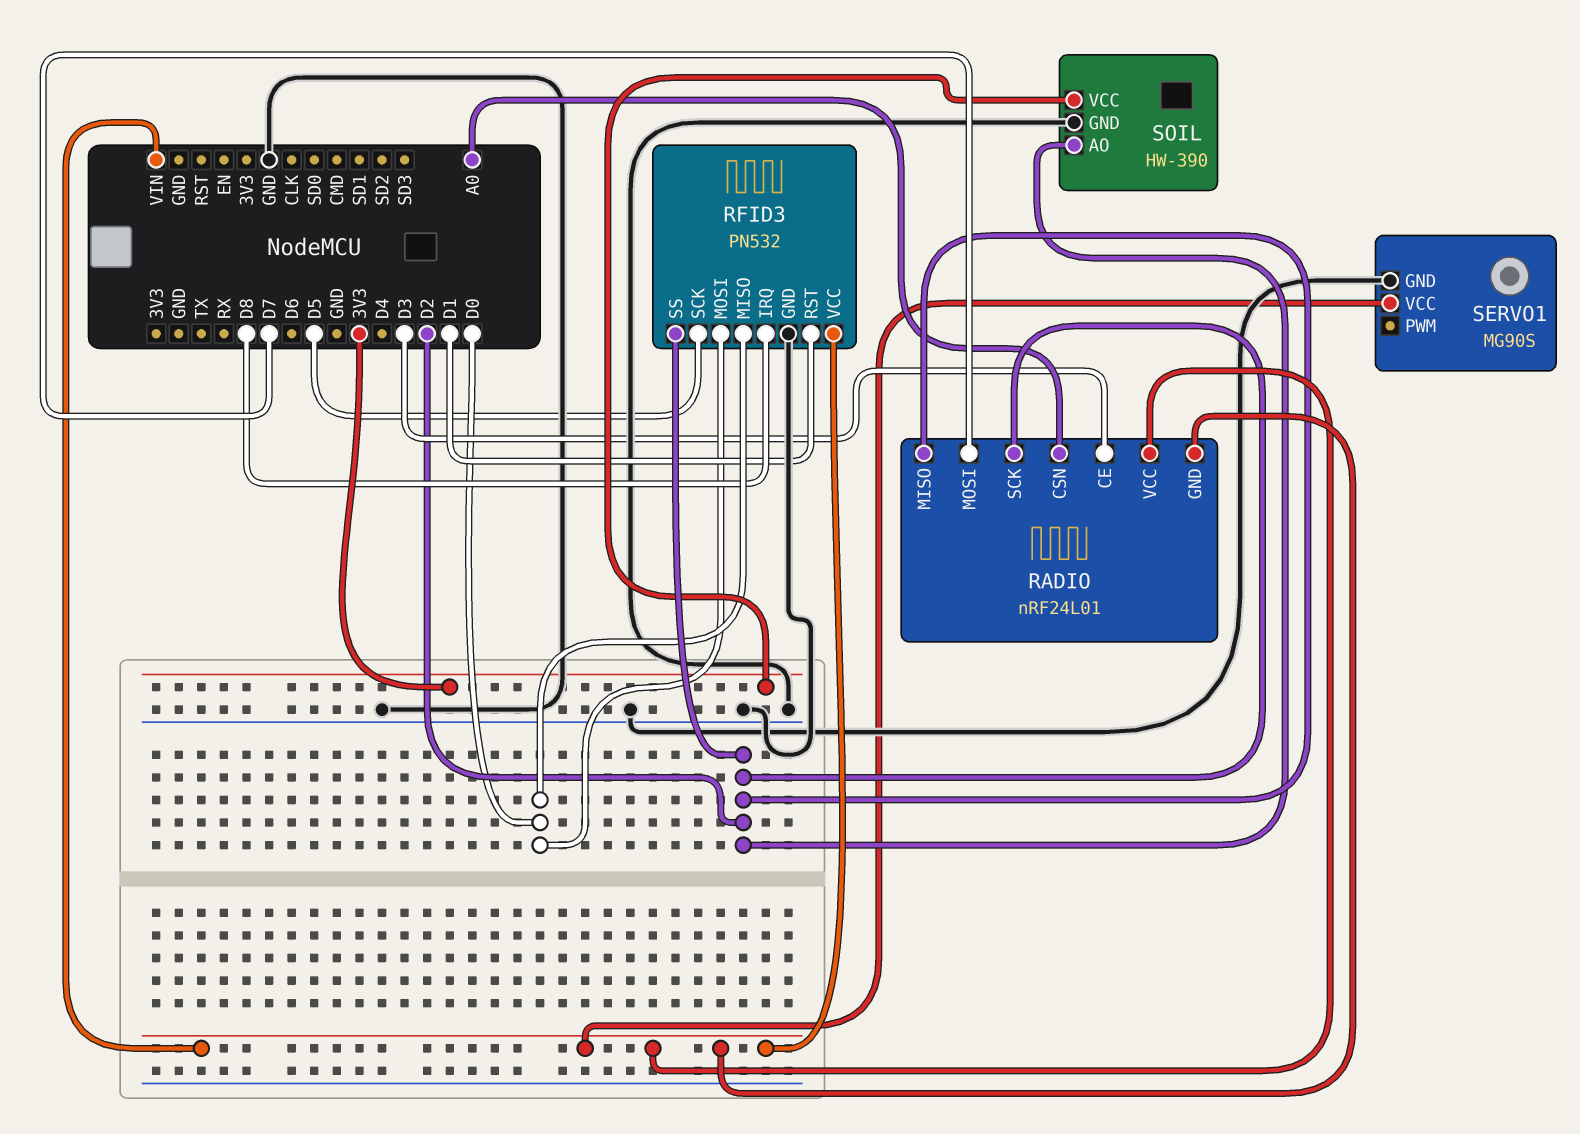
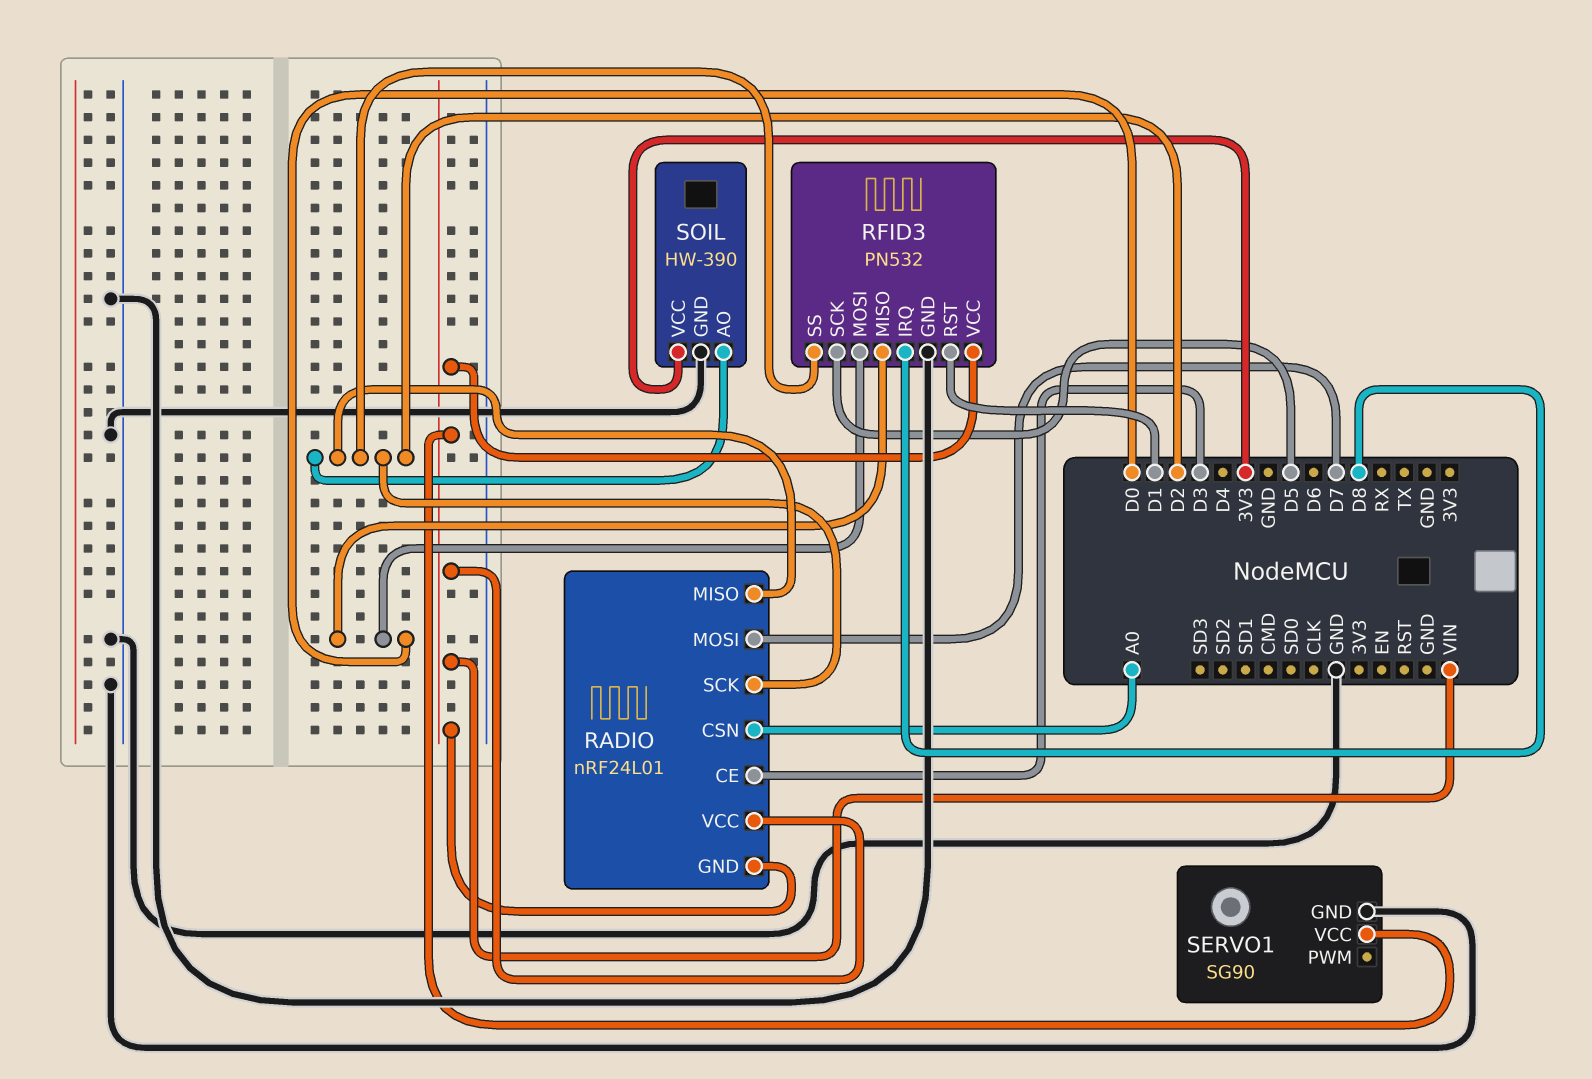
SERVO1: MG90S -> SG90

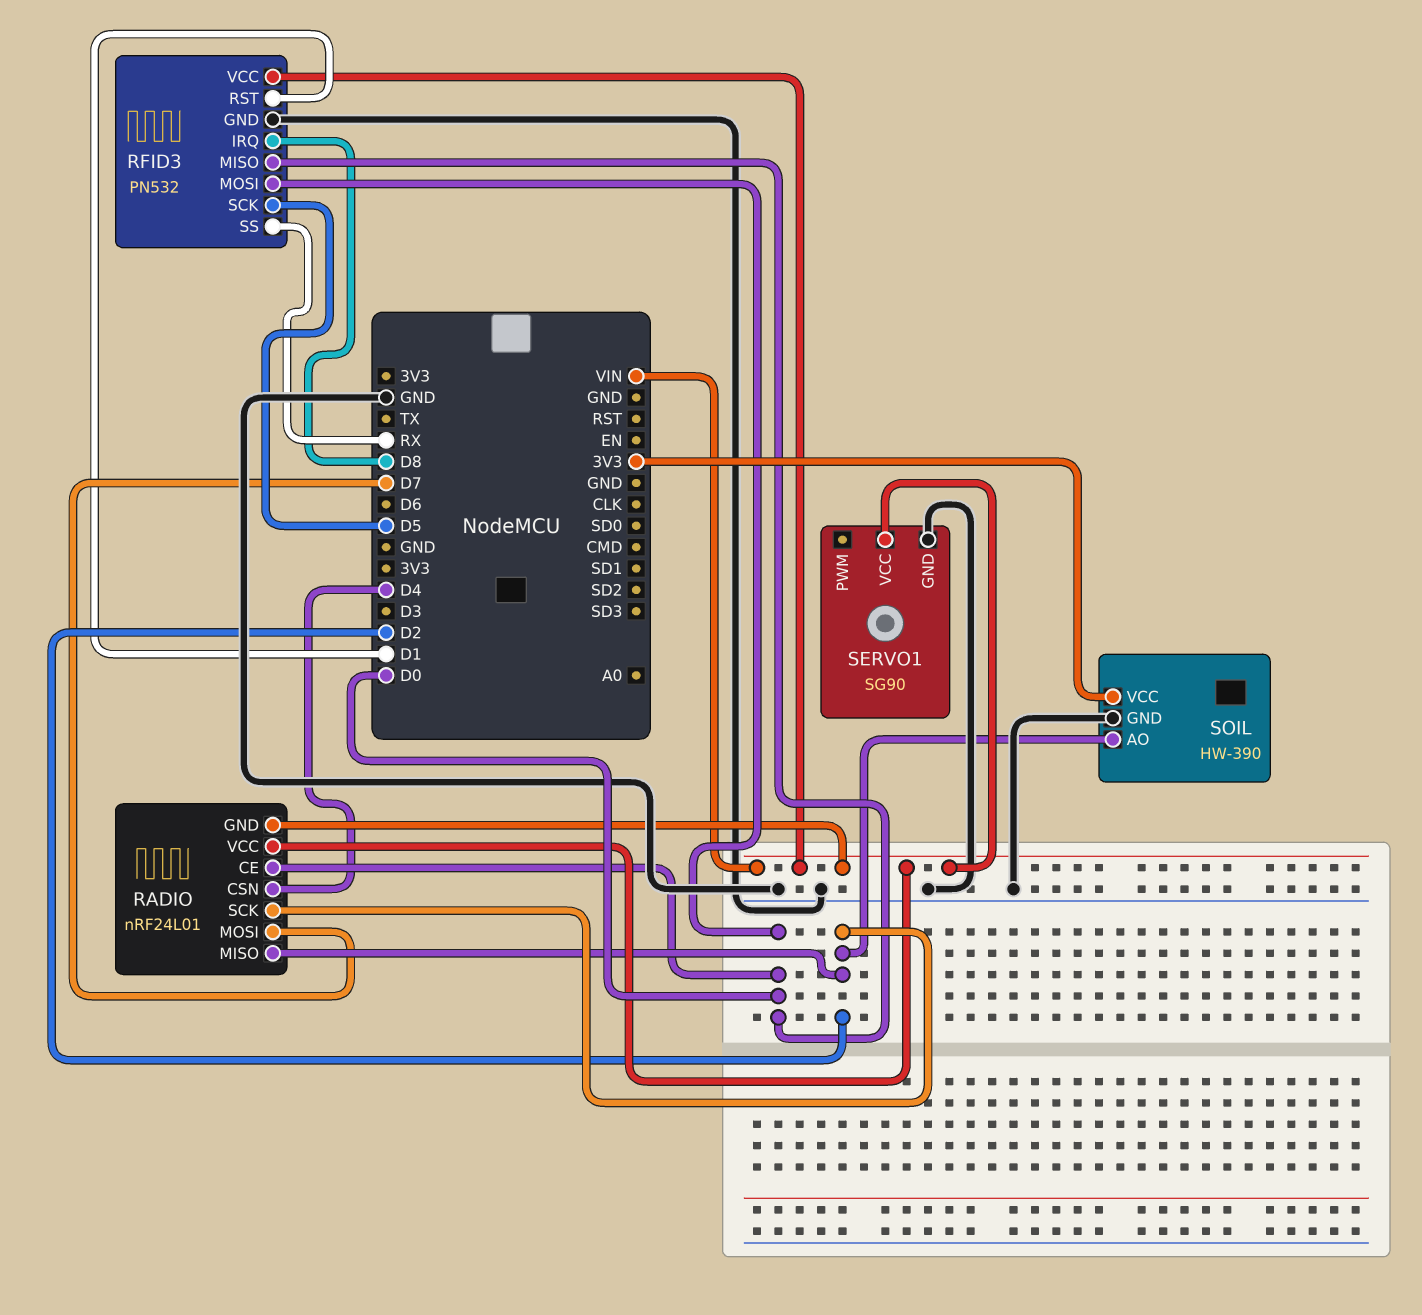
RADIO pin CE: D3 -> D0
RADIO pin CSN: A0 -> D4
RFID3 pin SS: D2 -> RX

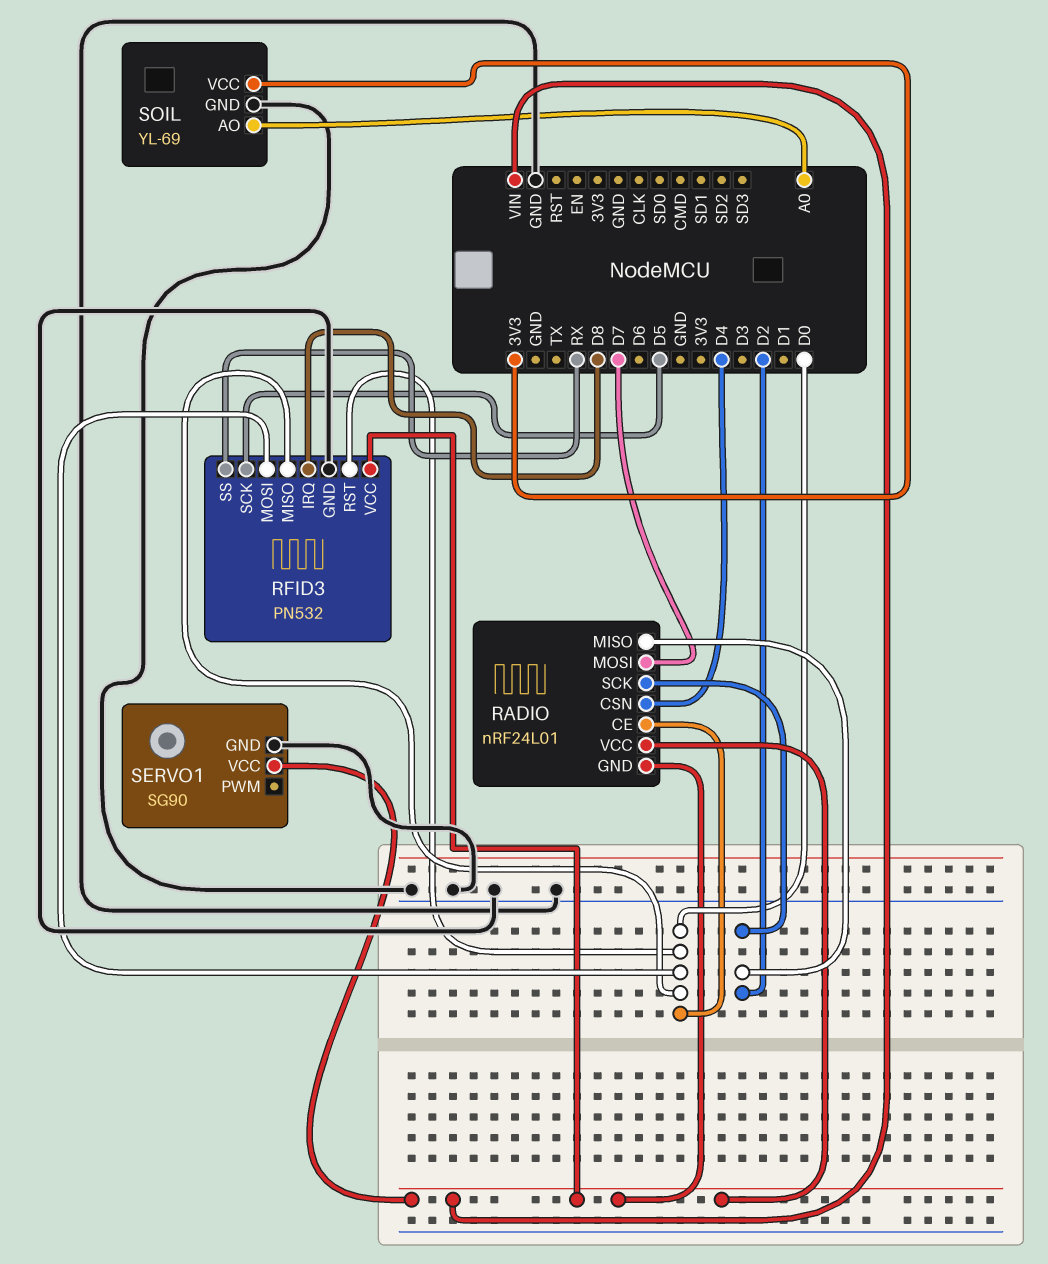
RFID3 pin RST: D1 -> D0
SOIL: HW-390 -> YL-69
SOIL pin AO: D2 -> A0

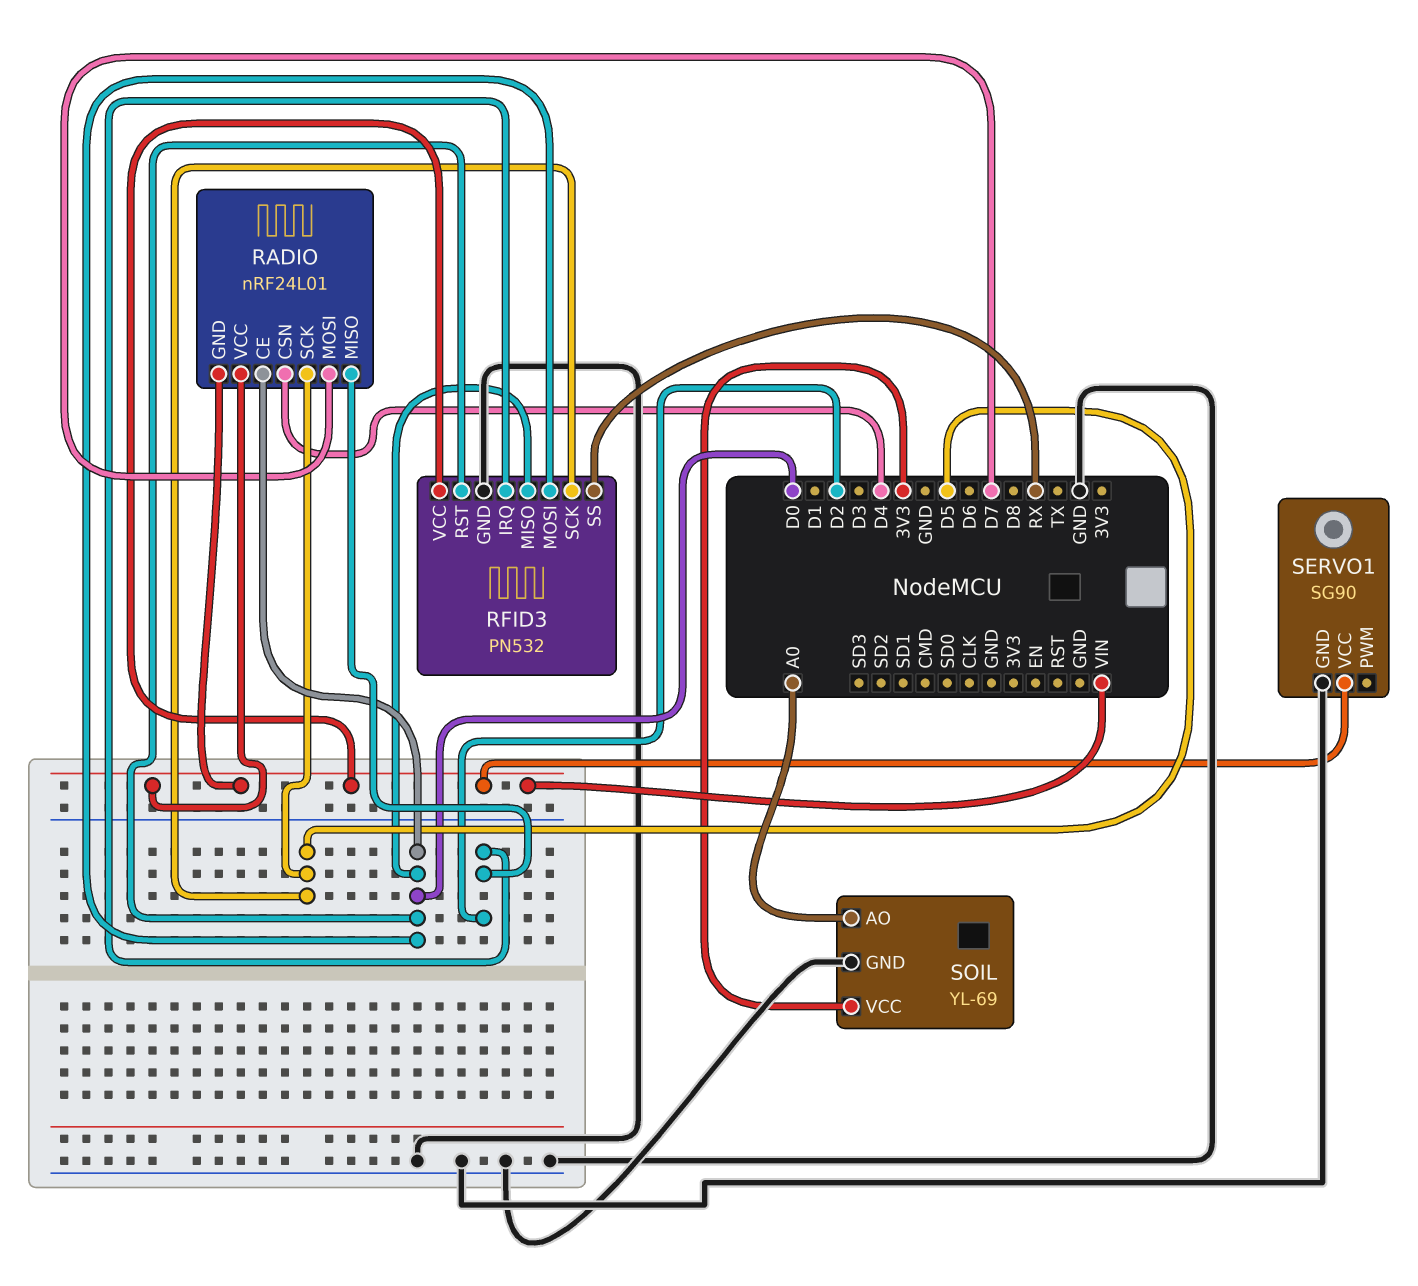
RADIO pin SCK: D2 -> D5
RFID3 pin IRQ: D8 -> D2

